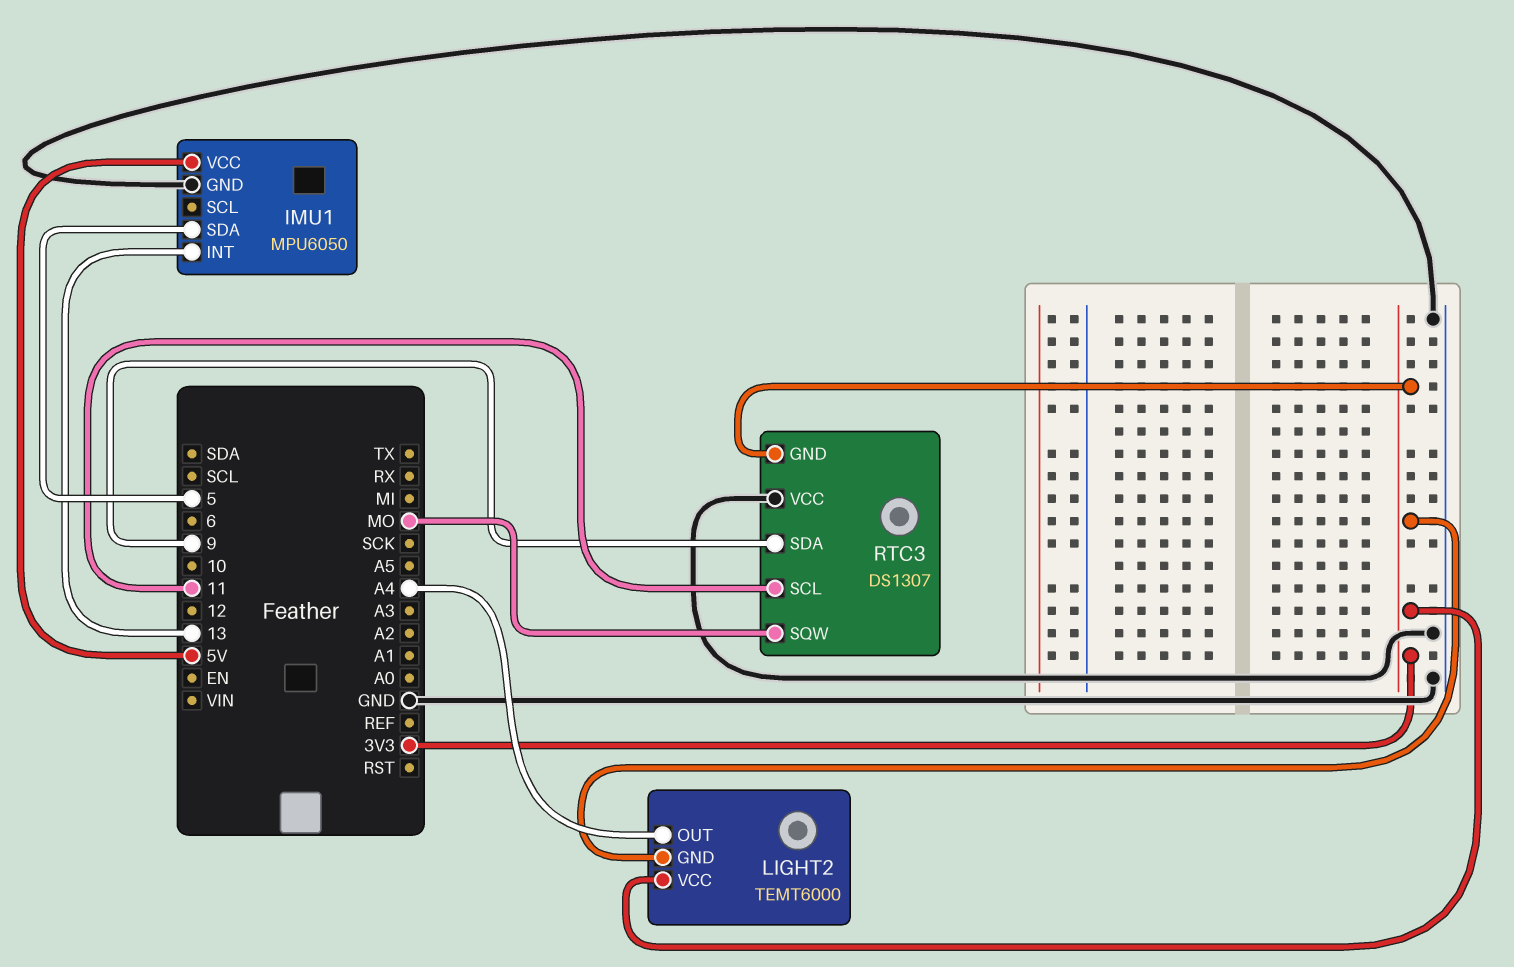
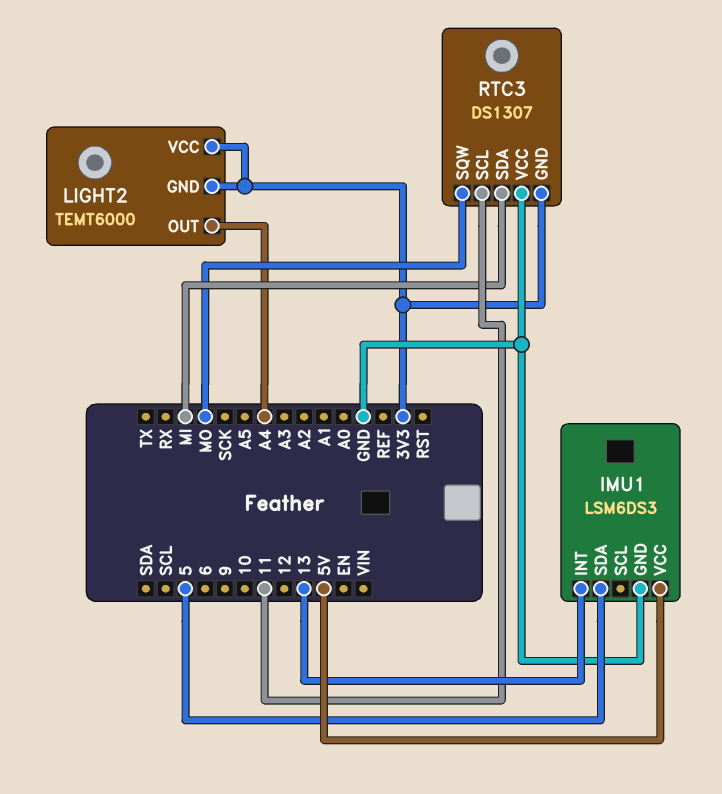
IMU1: MPU6050 -> LSM6DS3
RTC3 pin SDA: 9 -> MI

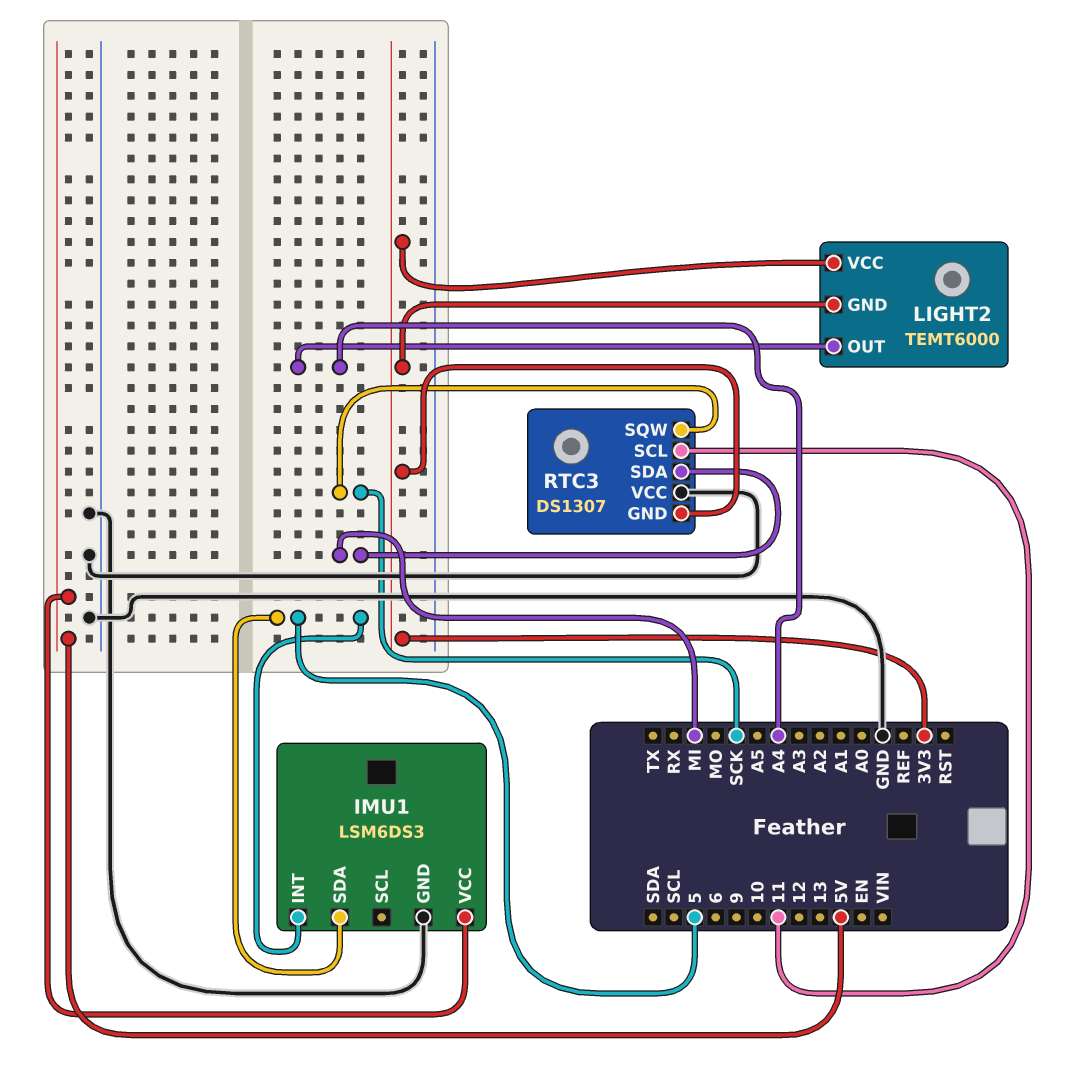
IMU1 pin INT: 13 -> 5
RTC3 pin SQW: MO -> SCK

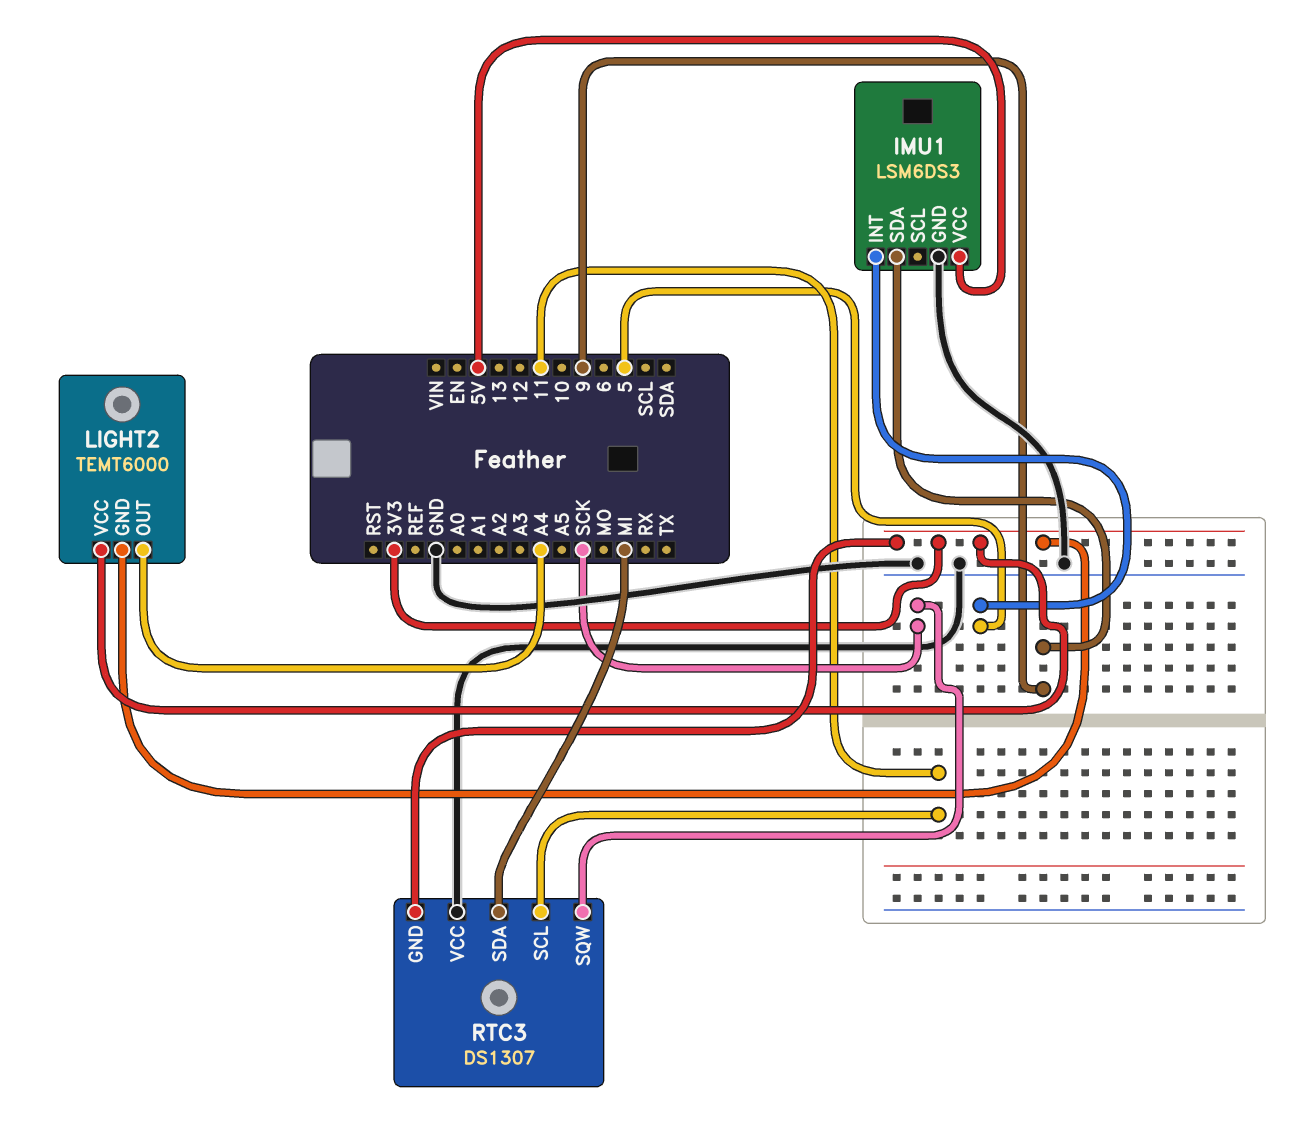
IMU1 pin SDA: 5 -> 9

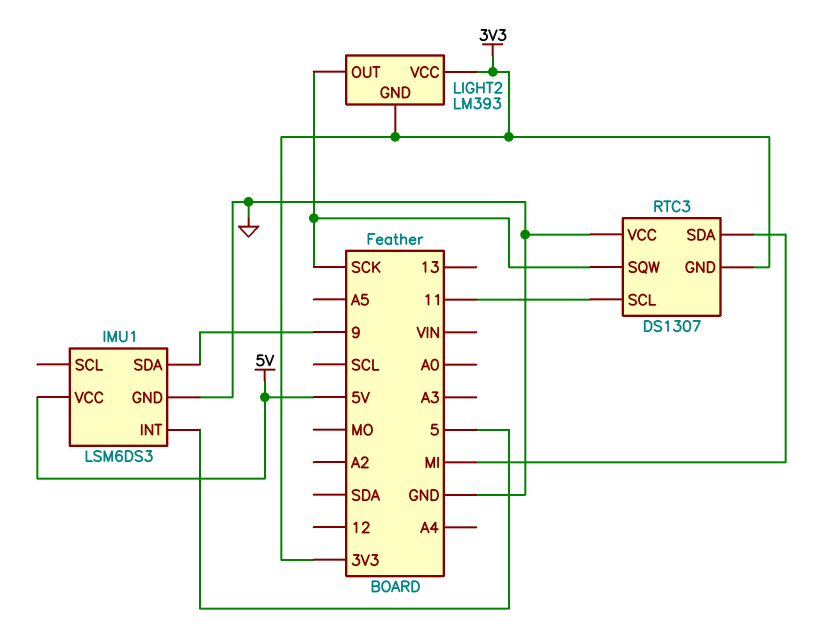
LIGHT2: TEMT6000 -> LM393
LIGHT2 pin OUT: A4 -> SCK

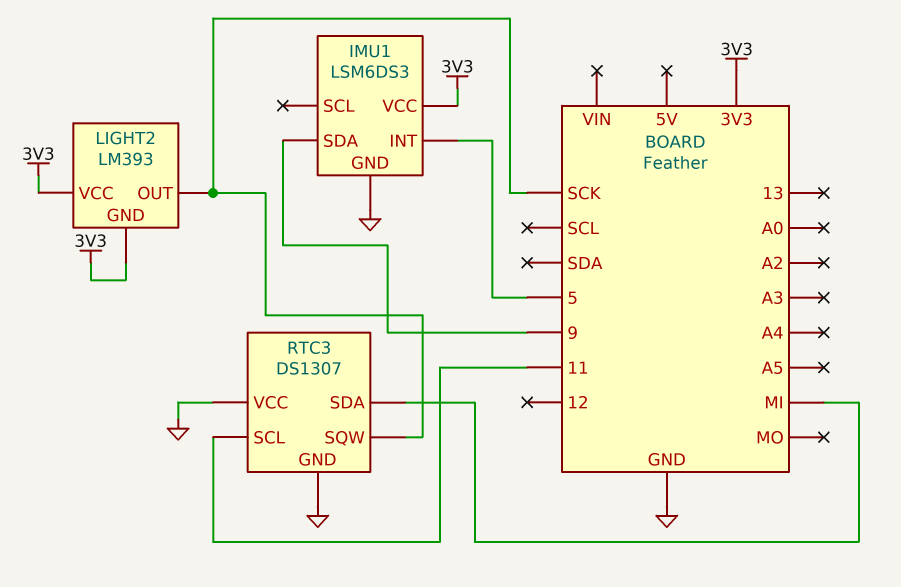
IMU1 pin VCC: 5V -> 3V3
RTC3 pin GND: 3V3 -> GND

